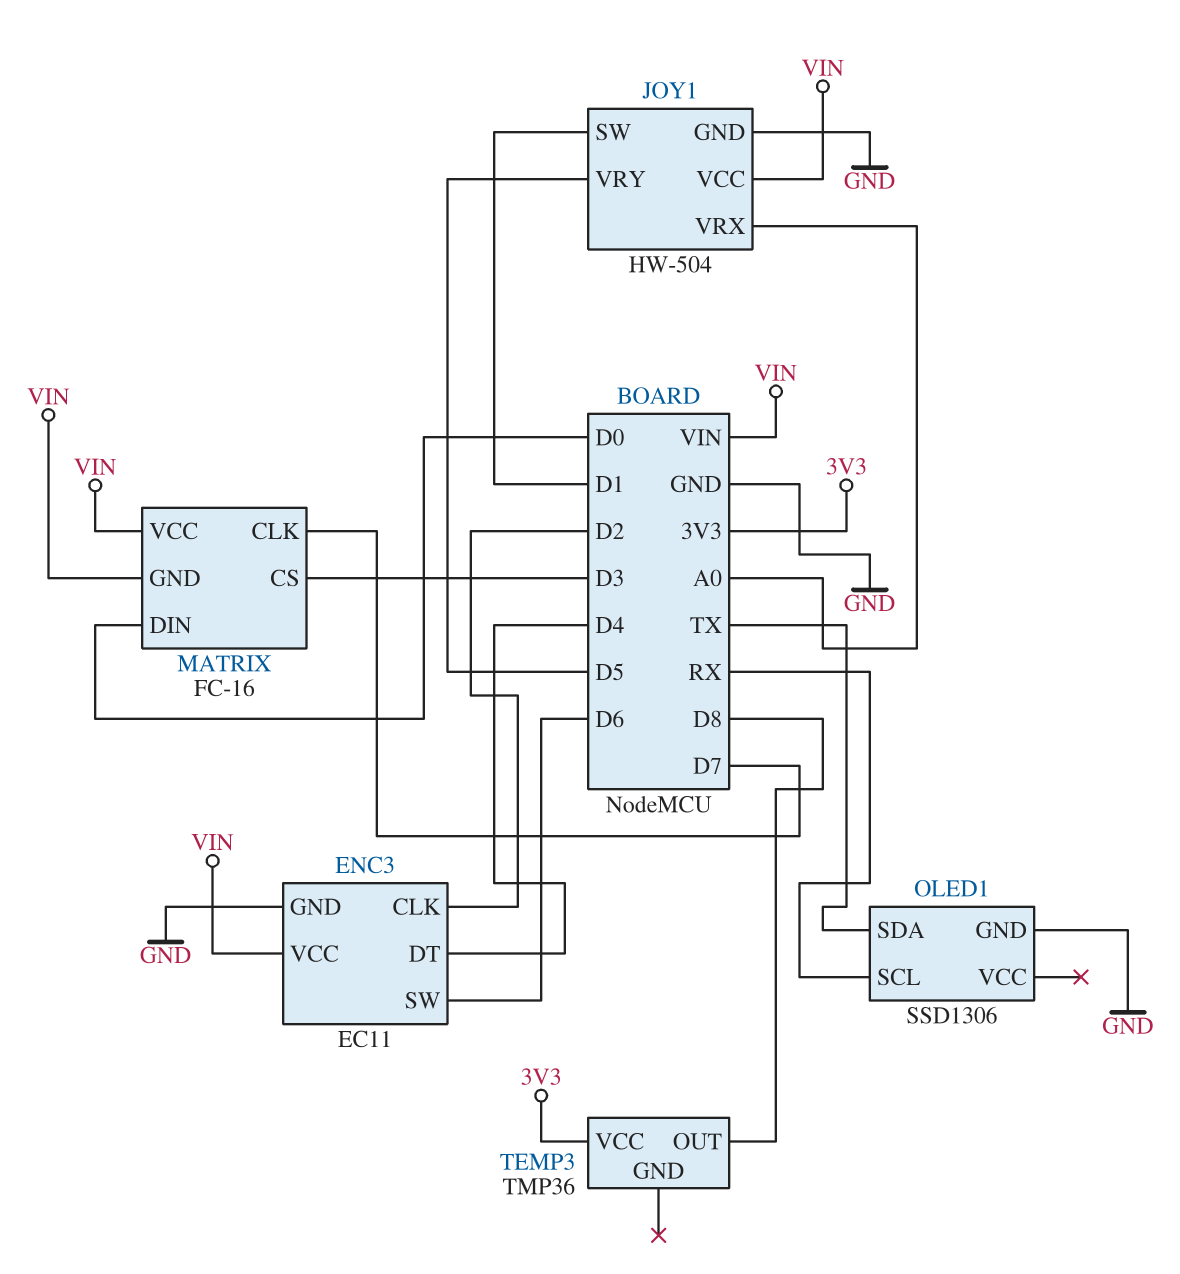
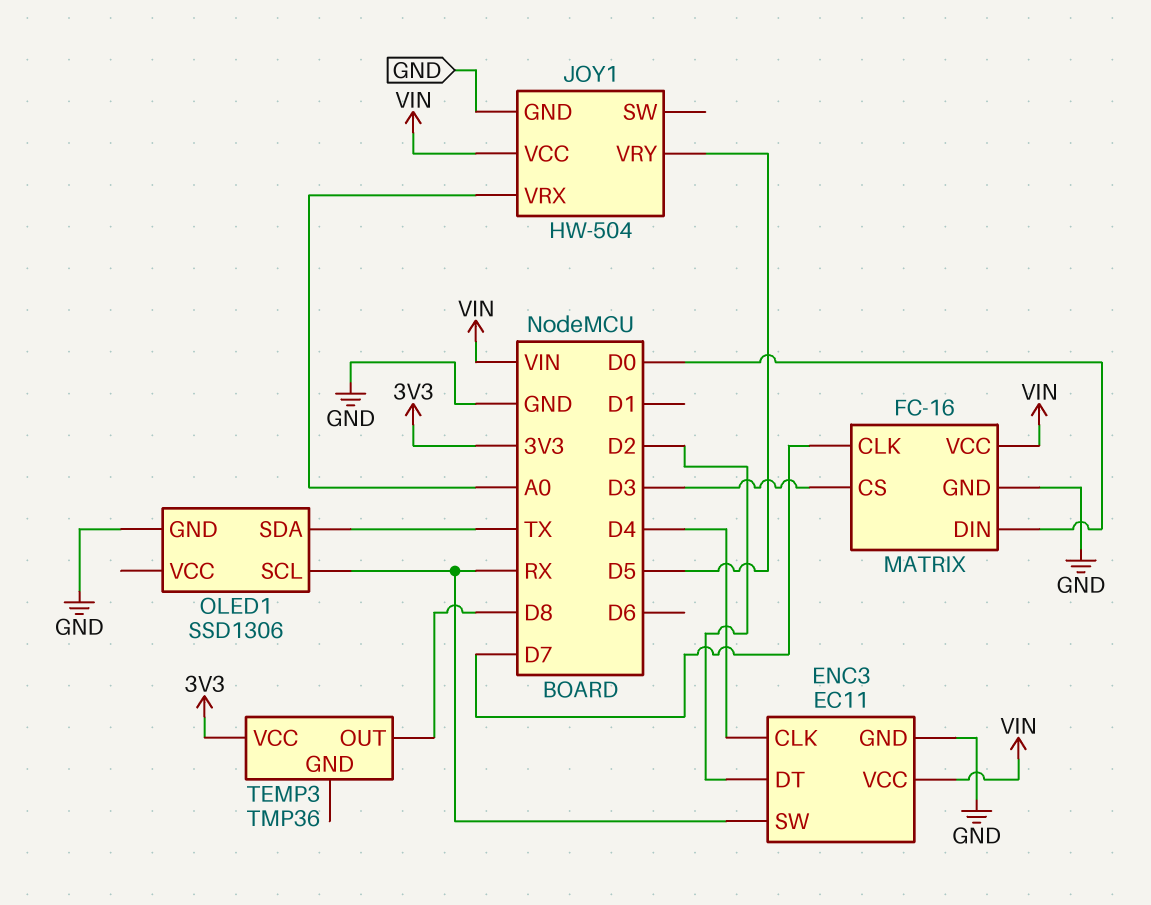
ENC3 pin CLK: D2 -> D4
ENC3 pin DT: D4 -> D2
ENC3 pin SW: D6 -> RX
JOY1 pin SW: D1 -> none
MATRIX pin GND: VIN -> GND

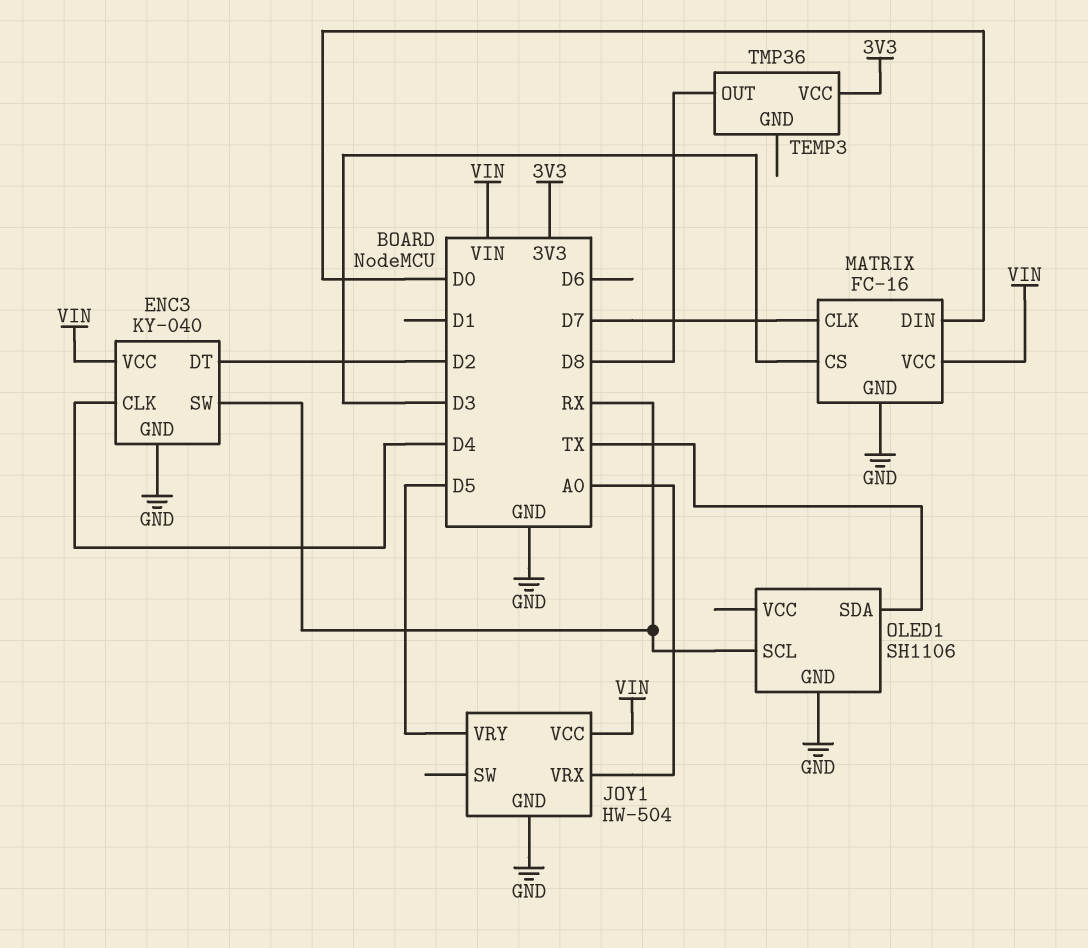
ENC3: EC11 -> KY-040
OLED1: SSD1306 -> SH1106

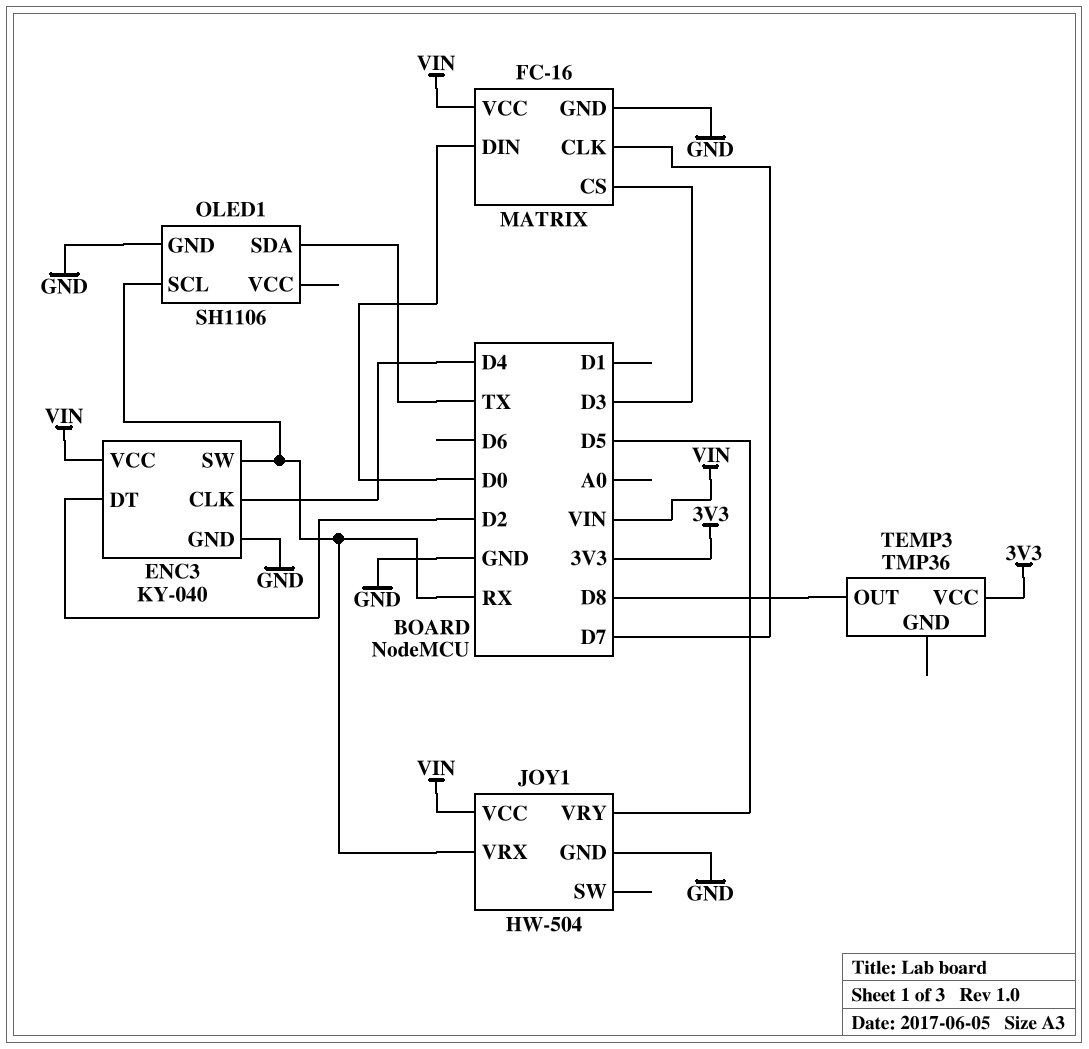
JOY1 pin VRX: A0 -> RX

